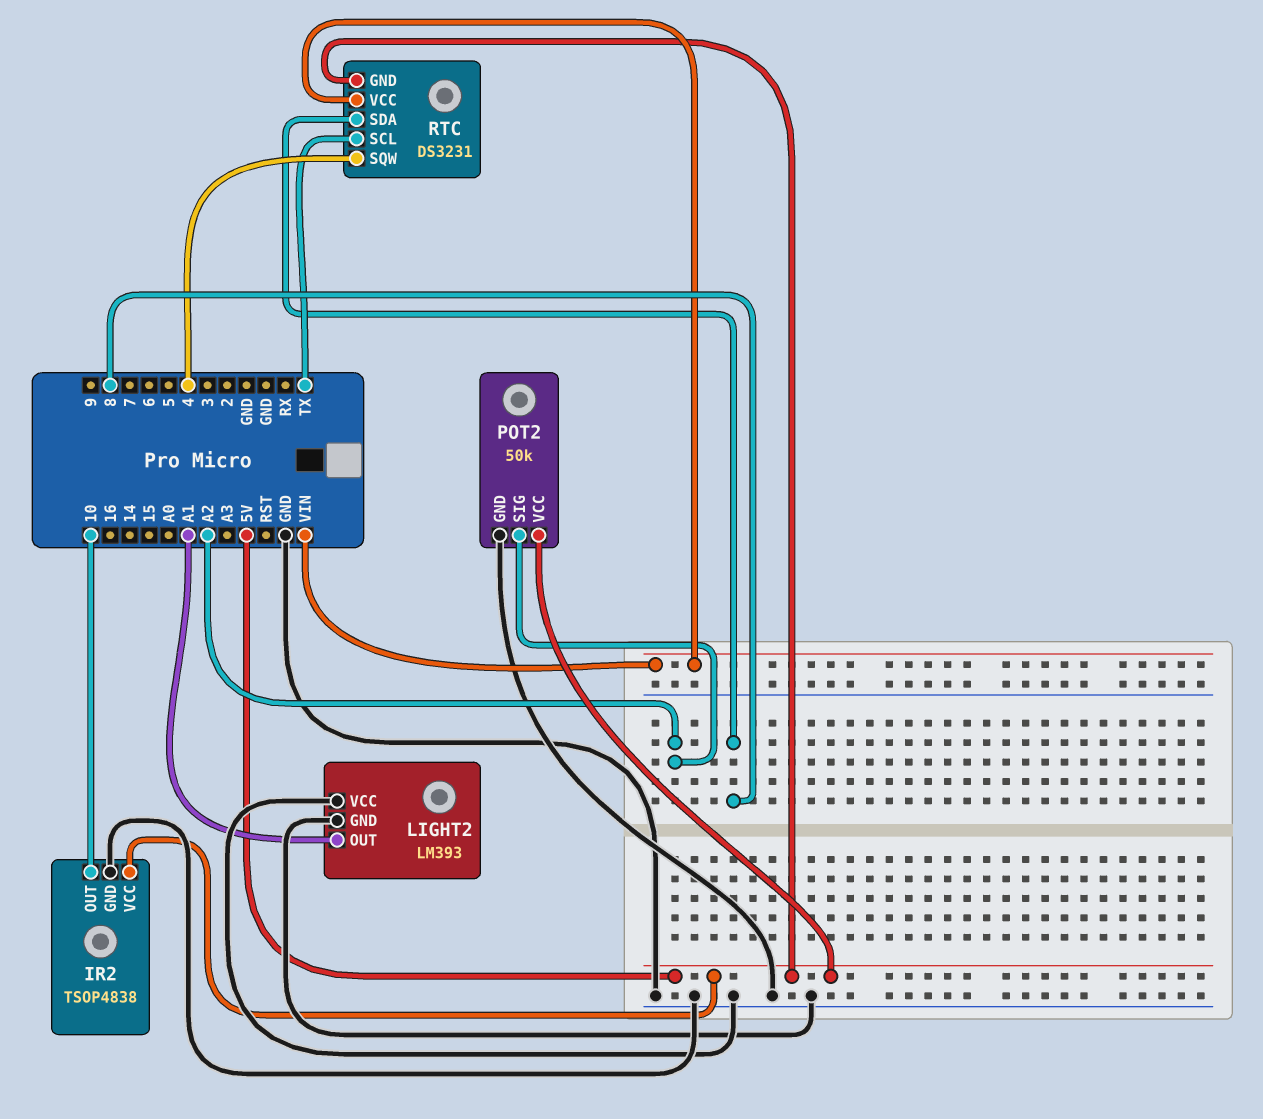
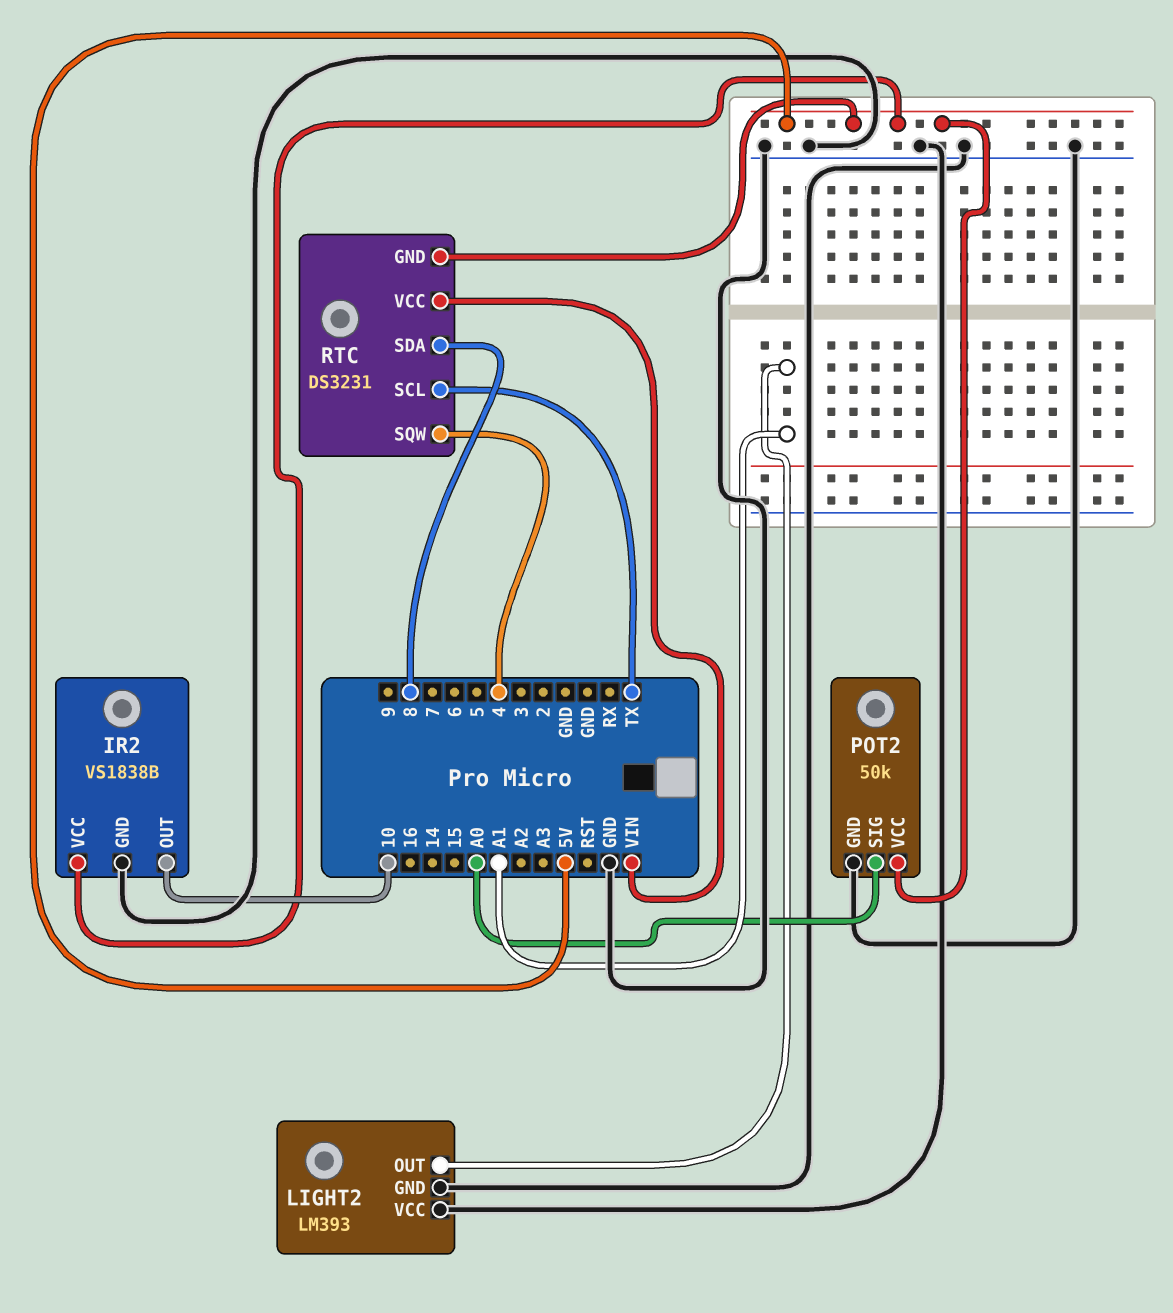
IR2: TSOP4838 -> VS1838B
POT2 pin SIG: A2 -> A0

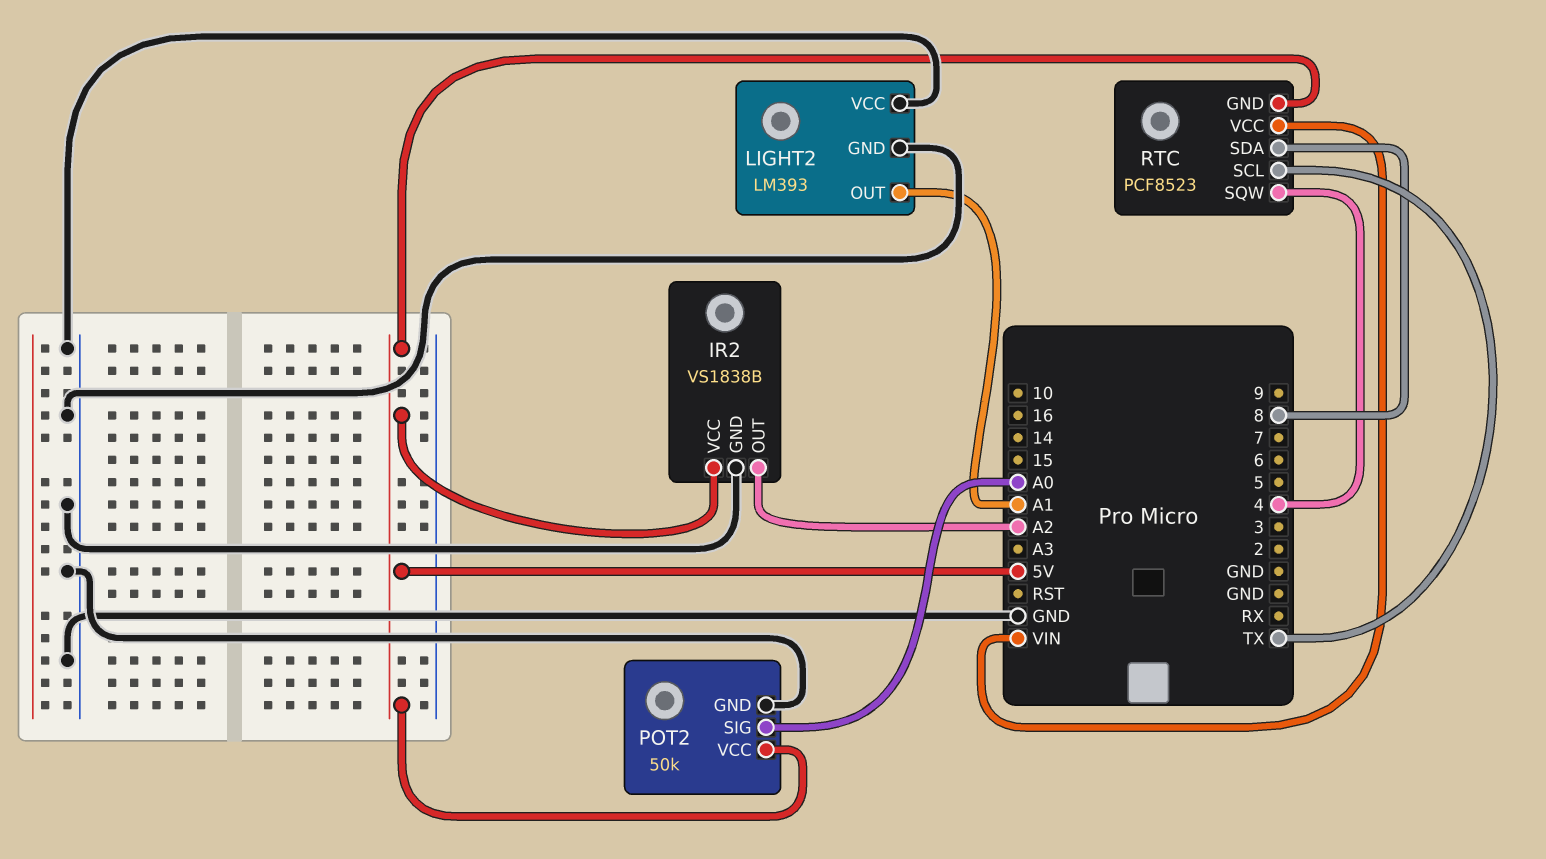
IR2 pin OUT: 10 -> A2
RTC: DS3231 -> PCF8523

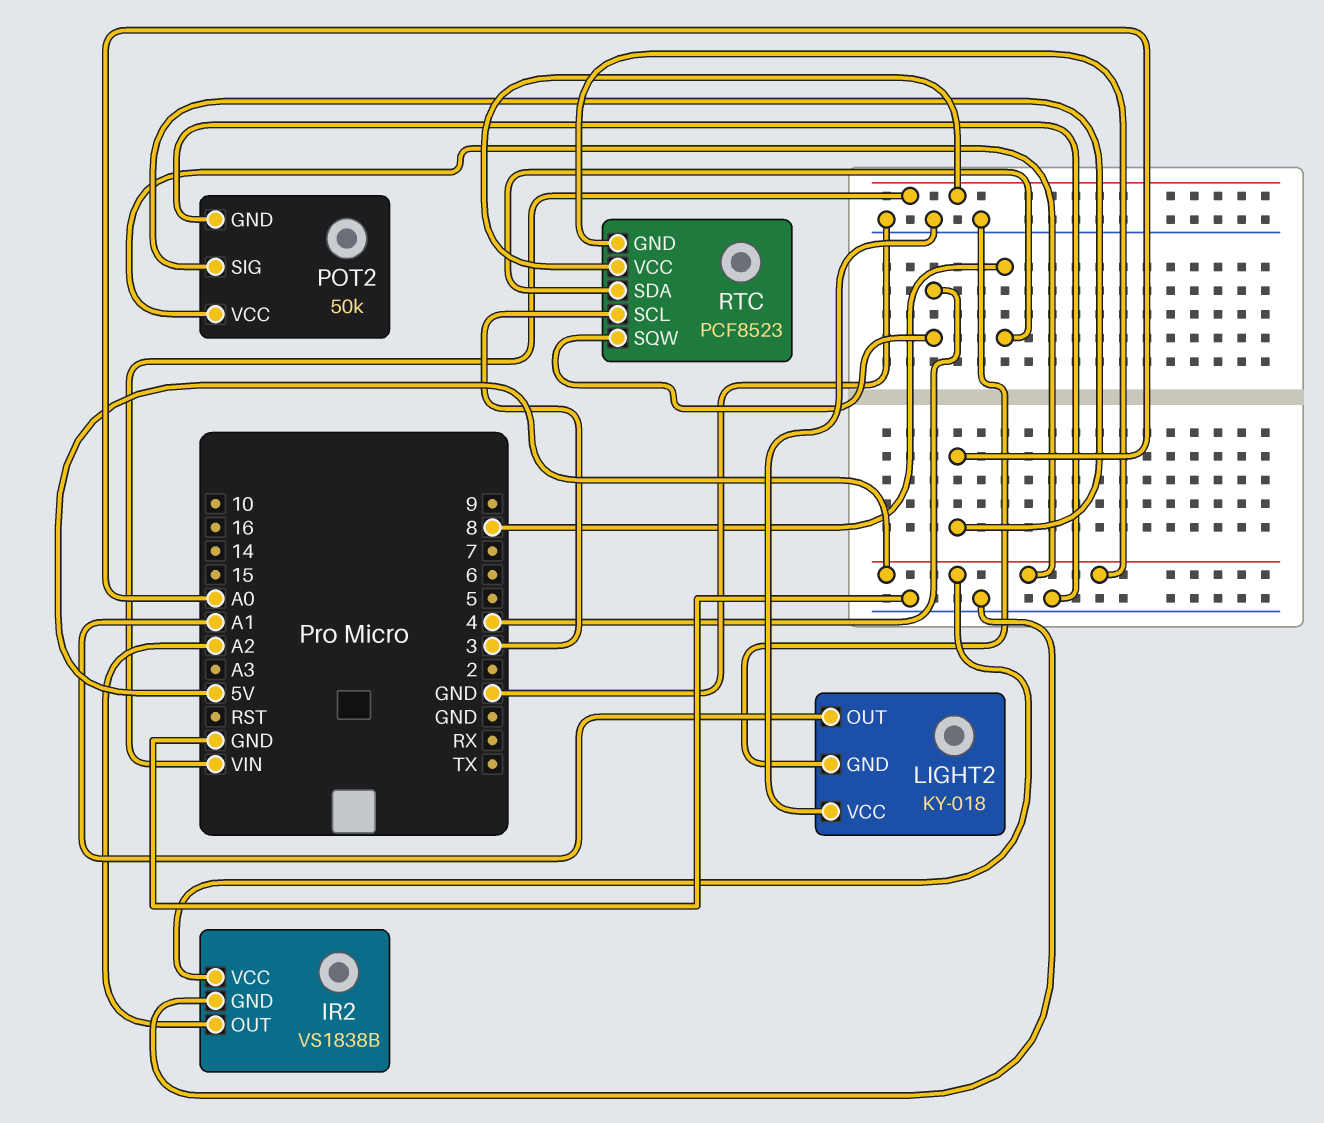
LIGHT2: LM393 -> KY-018
RTC pin SCL: TX -> 3

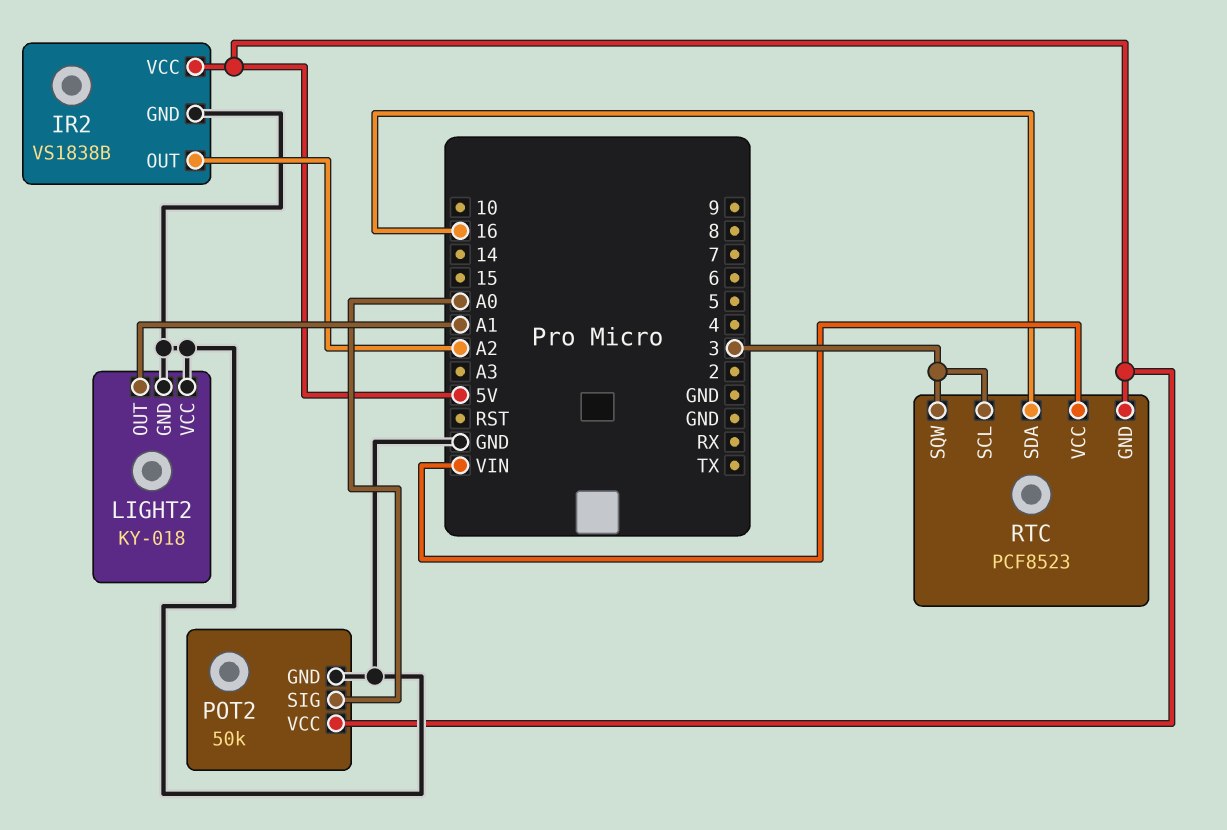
RTC pin SDA: 8 -> 16
RTC pin SQW: 4 -> 3

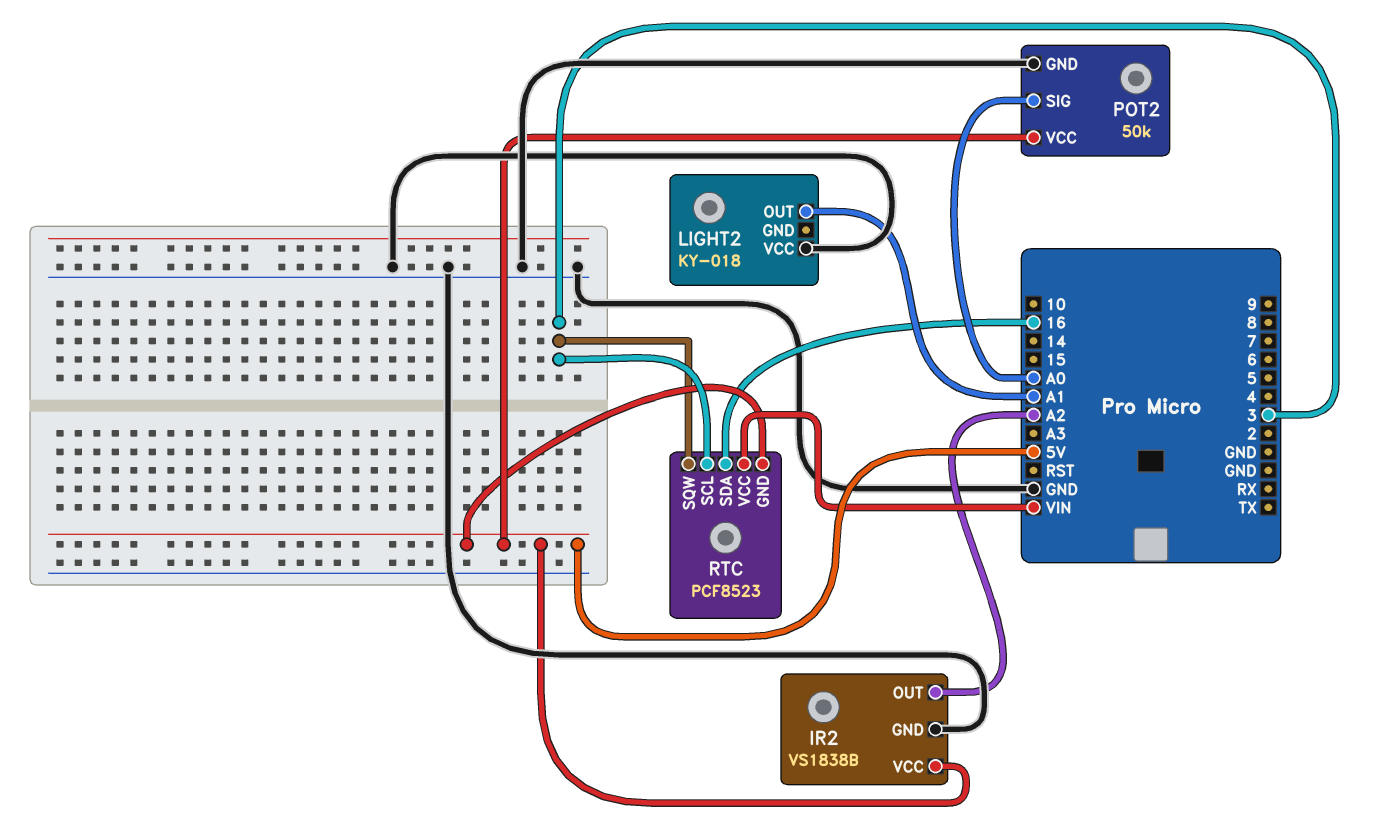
LIGHT2 pin GND: GND -> none

